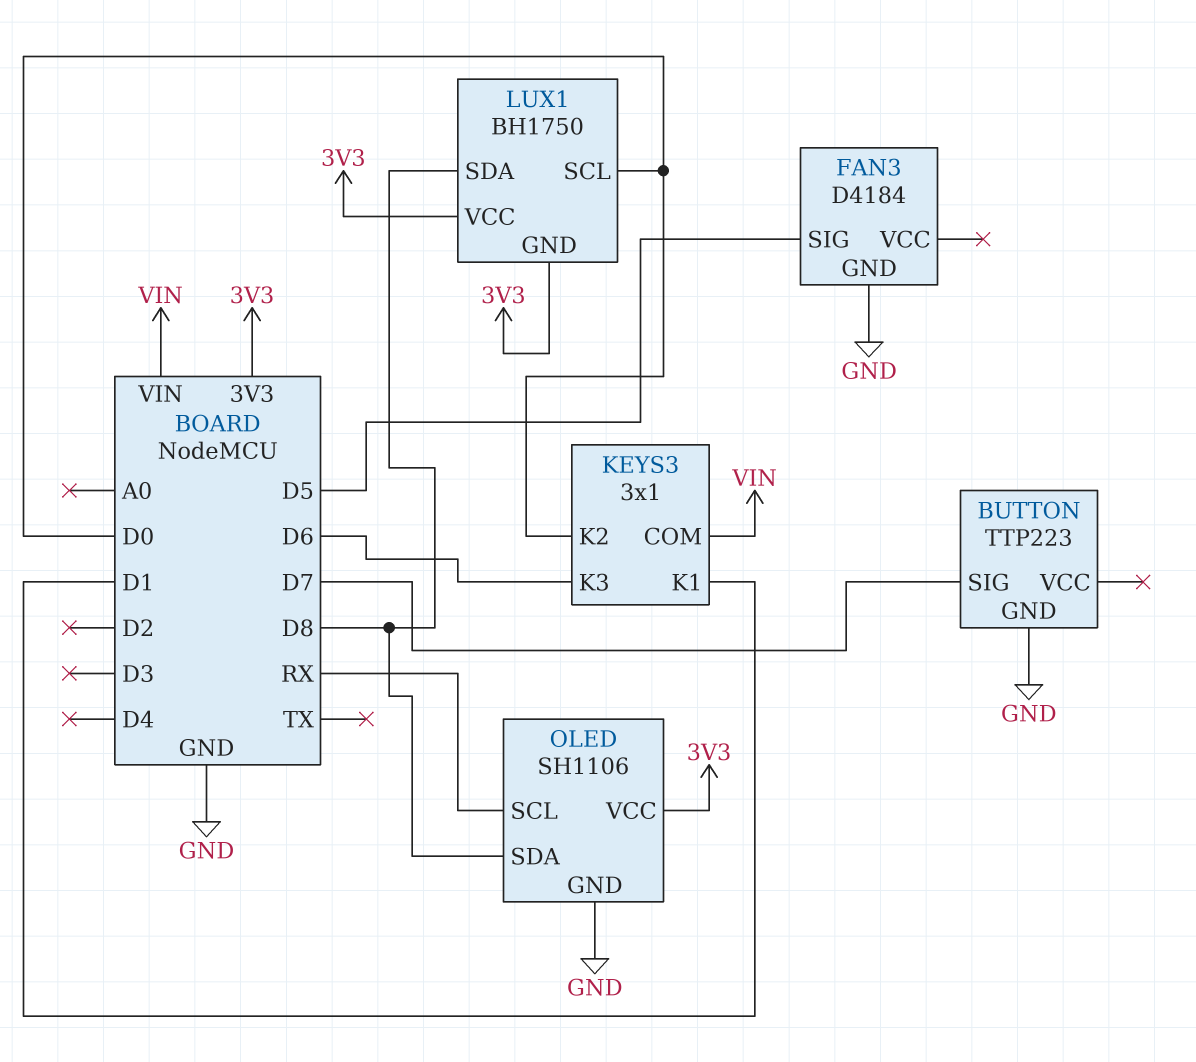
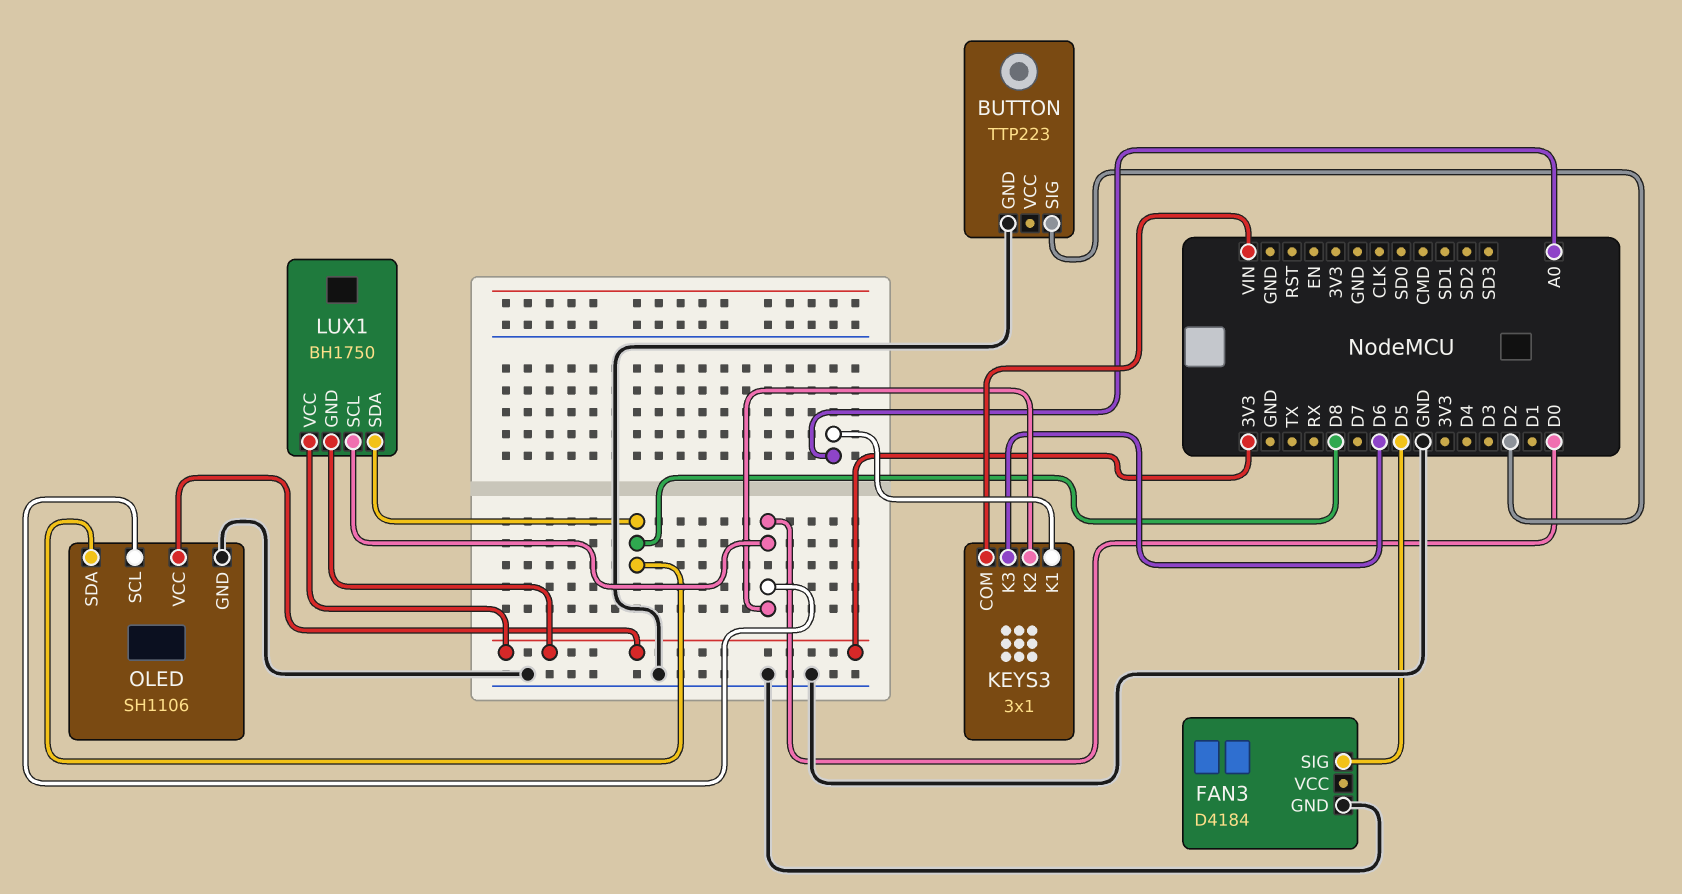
BUTTON pin SIG: D7 -> D2
KEYS3 pin K1: D1 -> A0
OLED pin SCL: RX -> D0

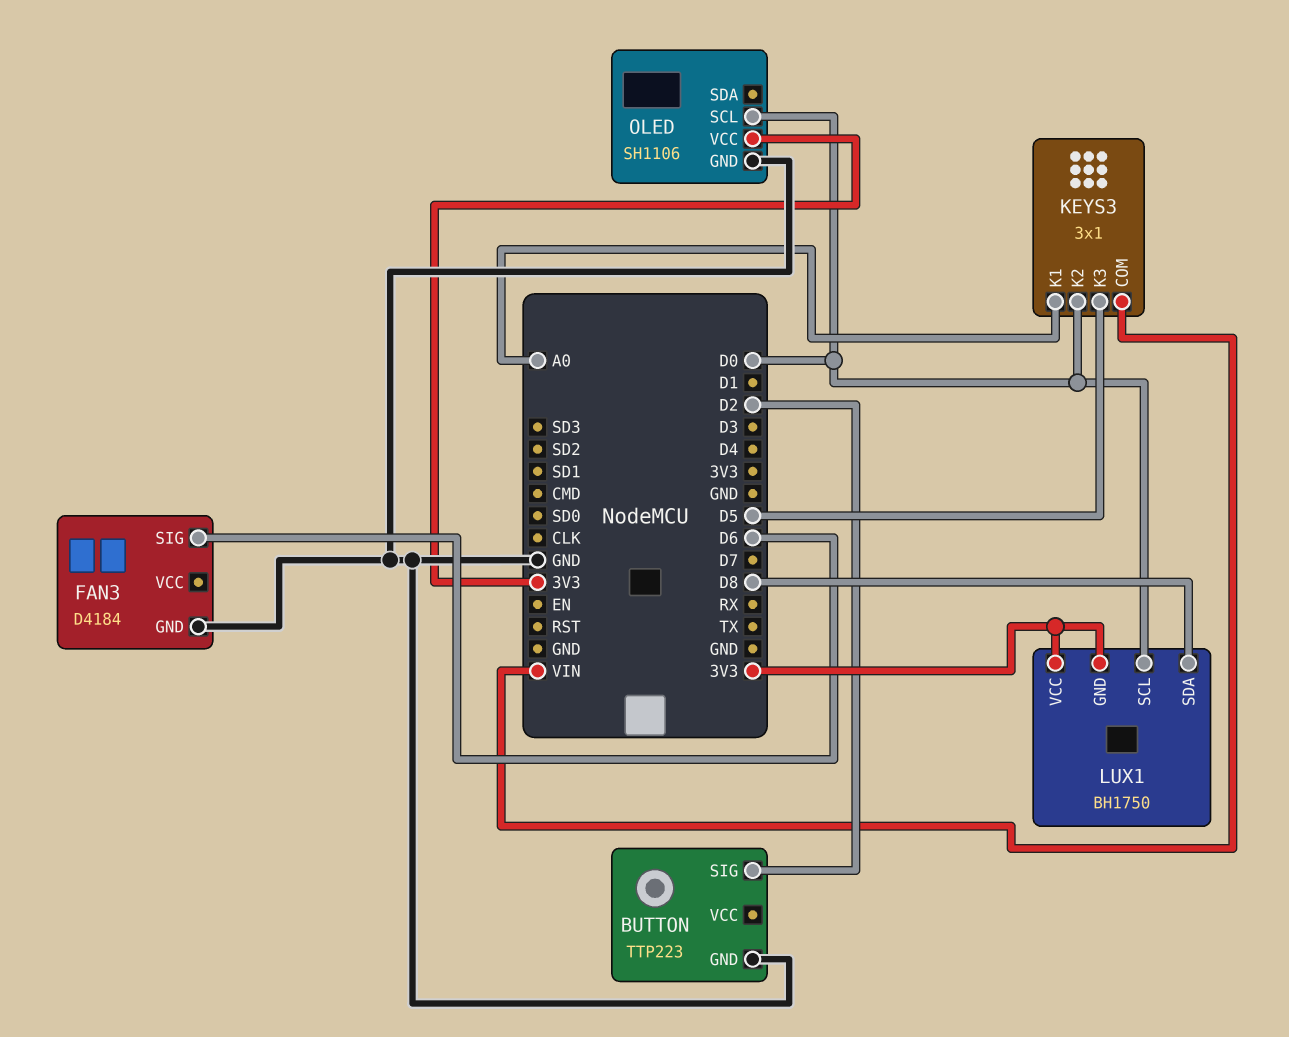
FAN3 pin SIG: D5 -> D6
KEYS3 pin K3: D6 -> D5
OLED pin SDA: D8 -> none

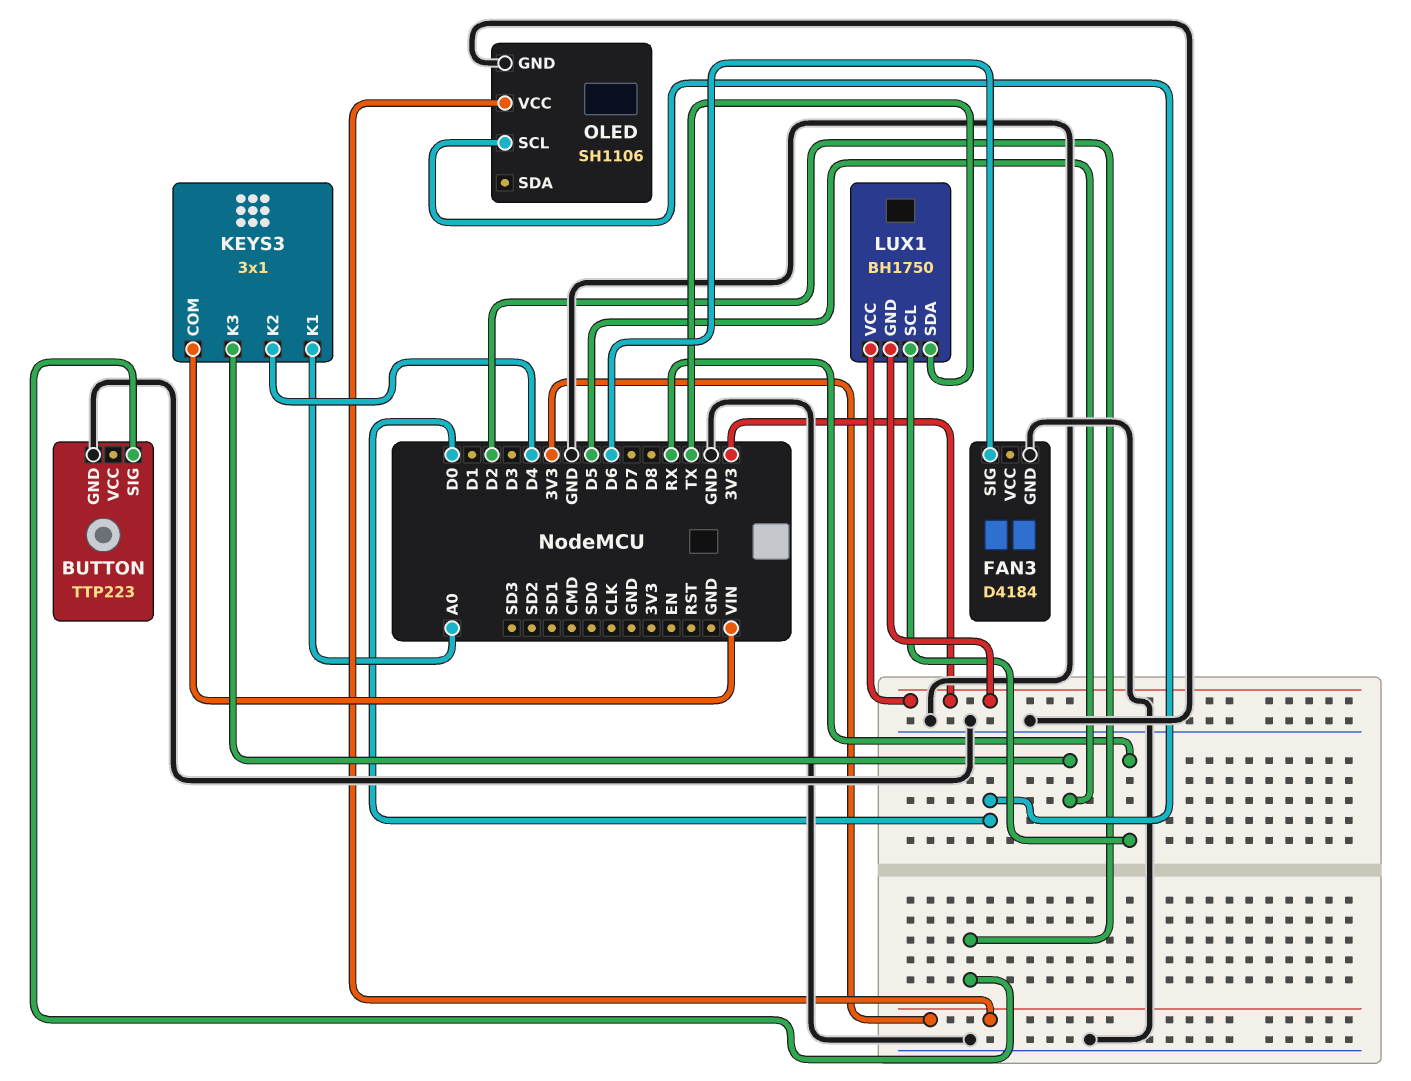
KEYS3 pin K2: D0 -> D4
LUX1 pin SCL: D0 -> RX
LUX1 pin SDA: D8 -> TX

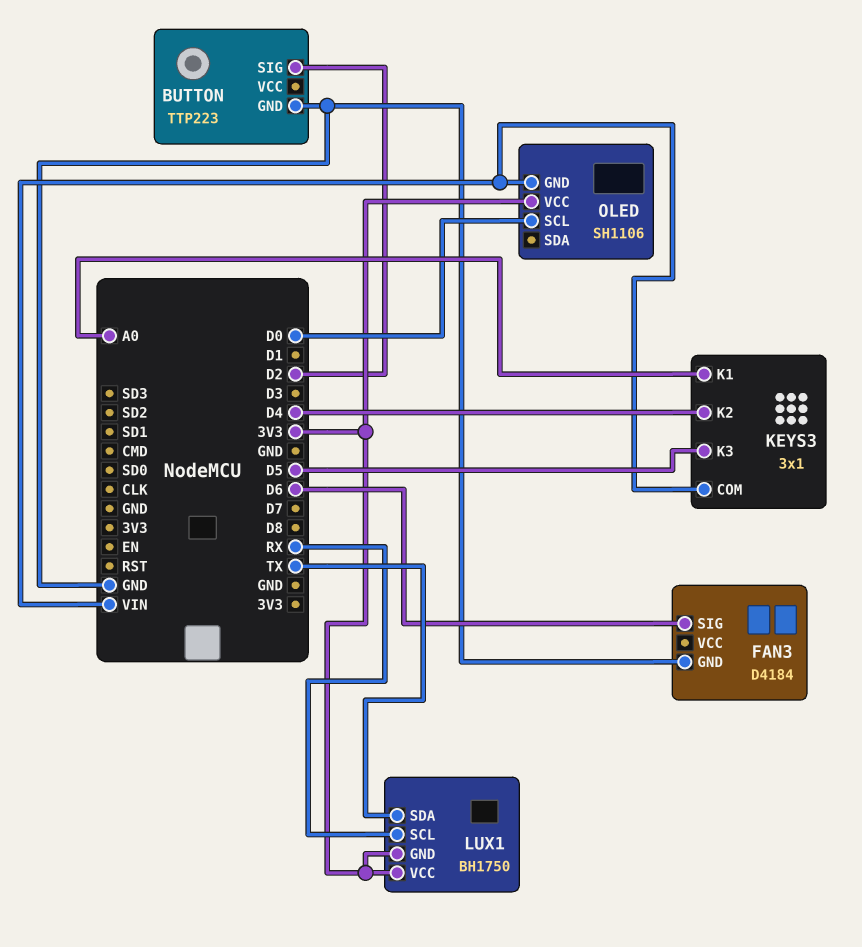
OLED pin GND: GND -> VIN

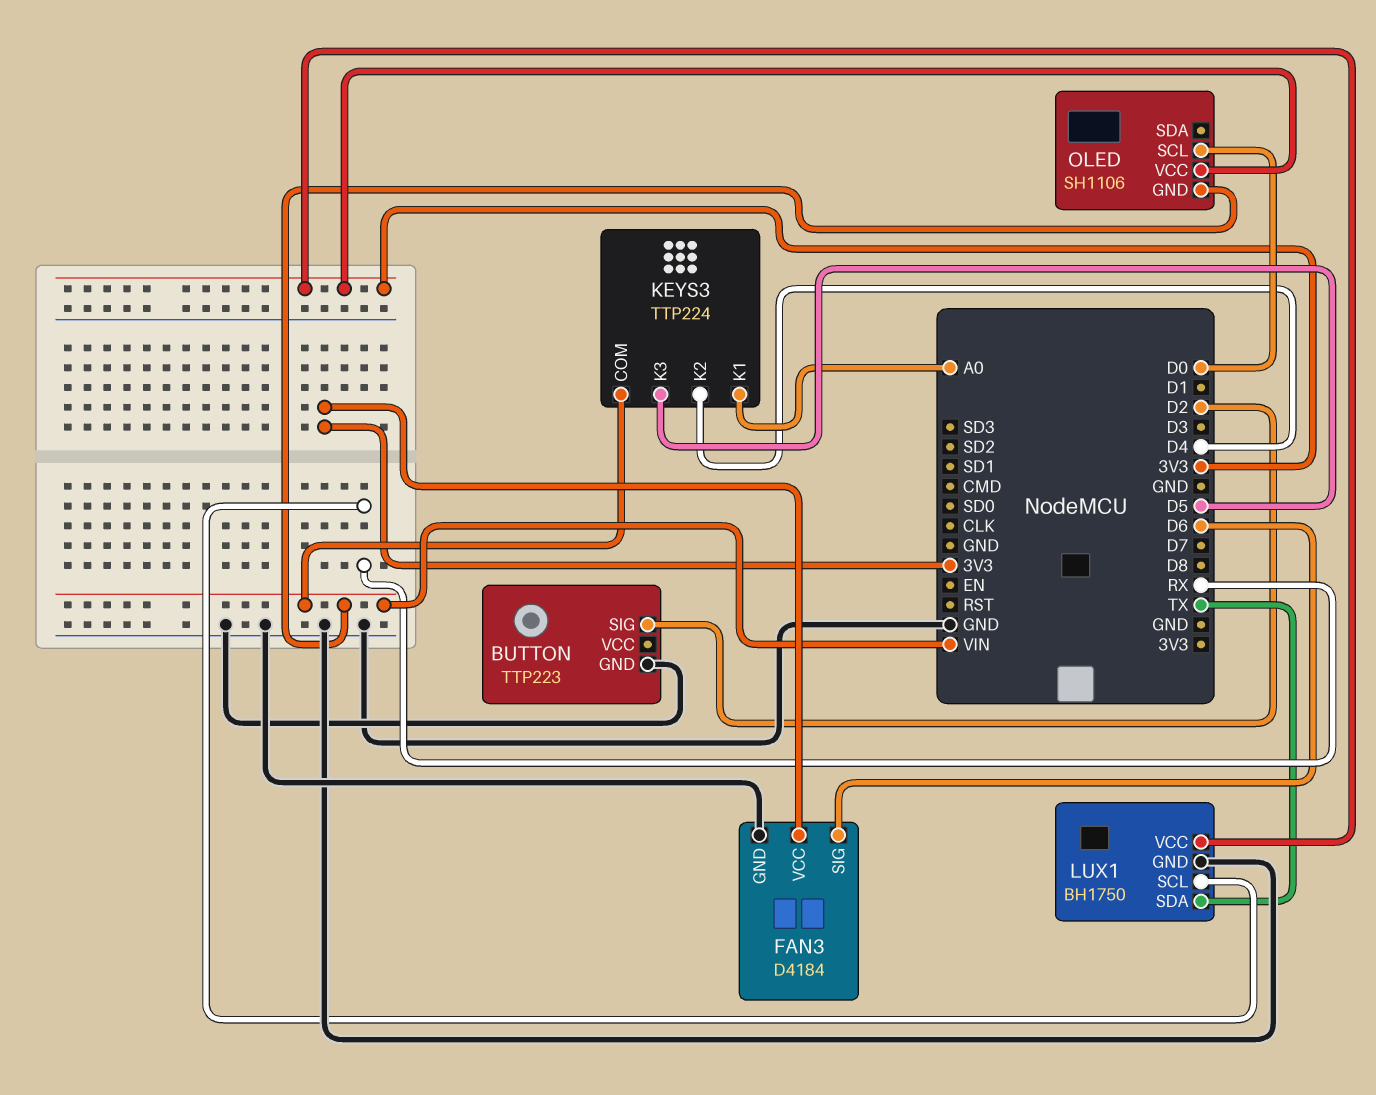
FAN3 pin VCC: none -> 3V3
KEYS3: 3x1 -> TTP224
LUX1 pin GND: 3V3 -> GND

